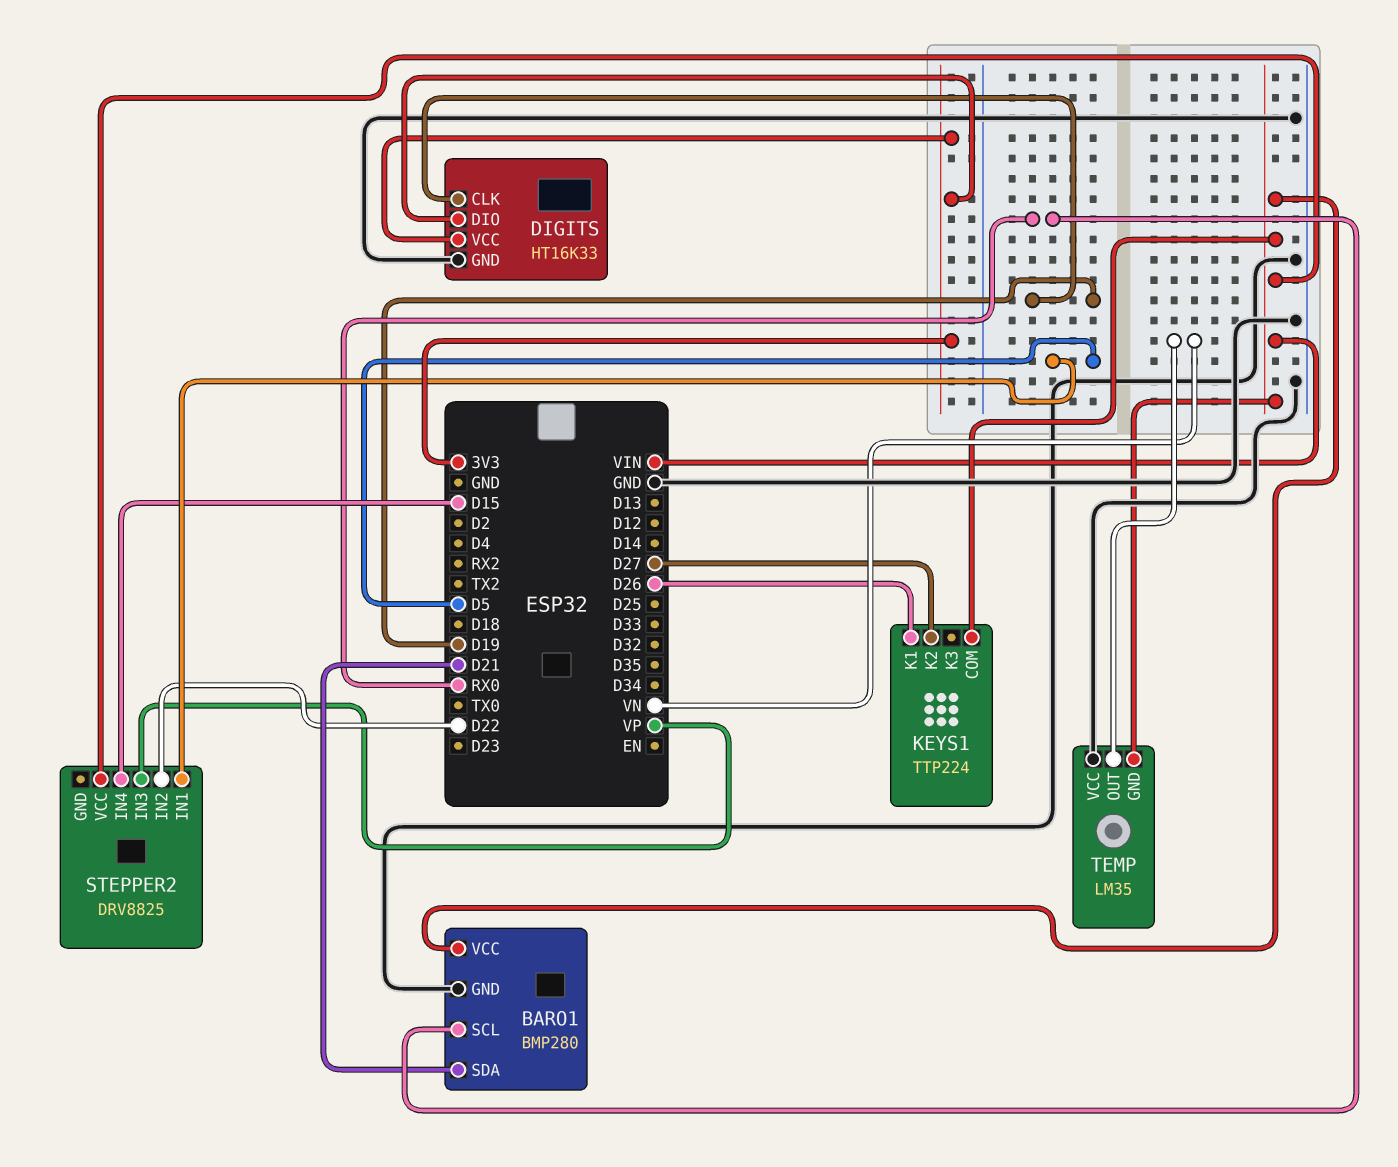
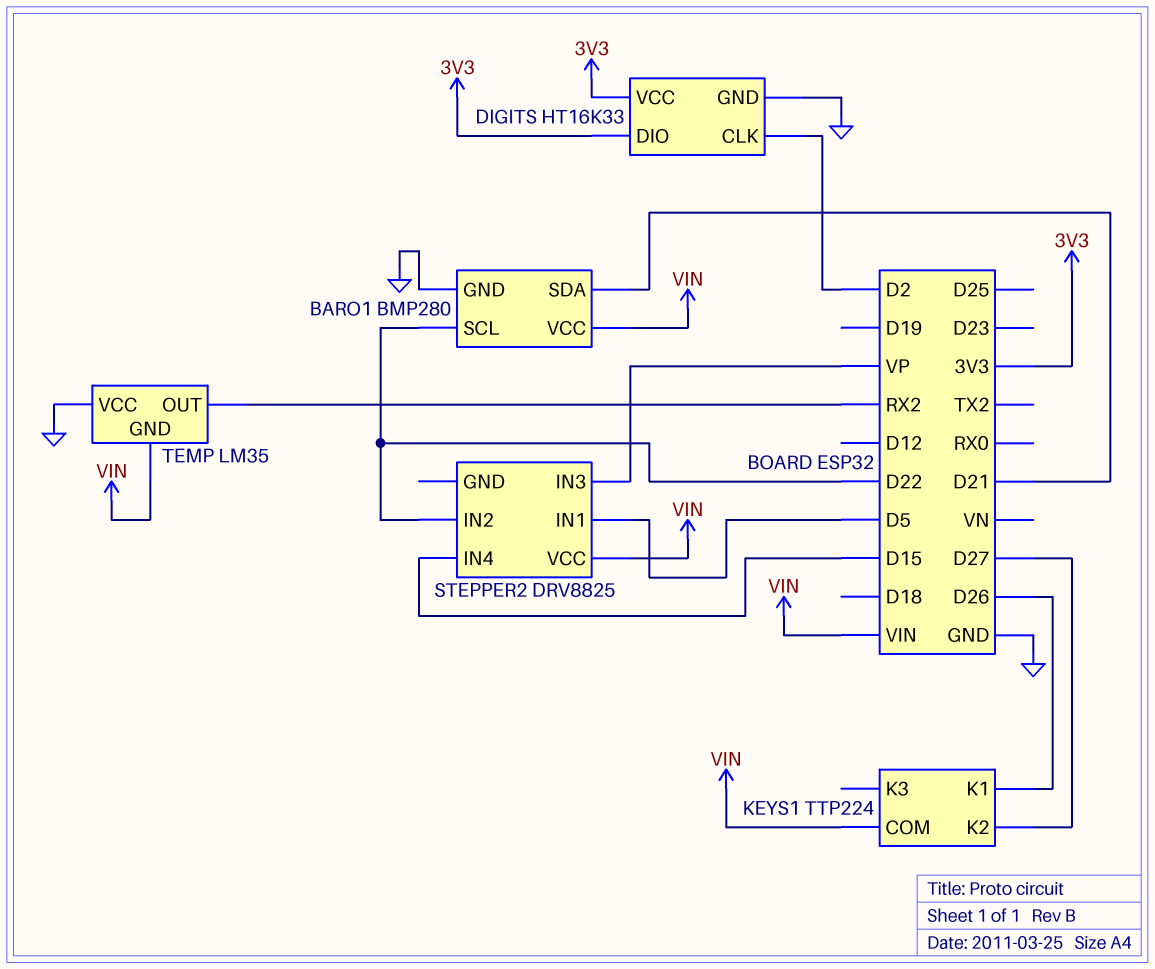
BARO1 pin SCL: RX0 -> D22
DIGITS pin CLK: D19 -> D2
TEMP pin OUT: VN -> RX2

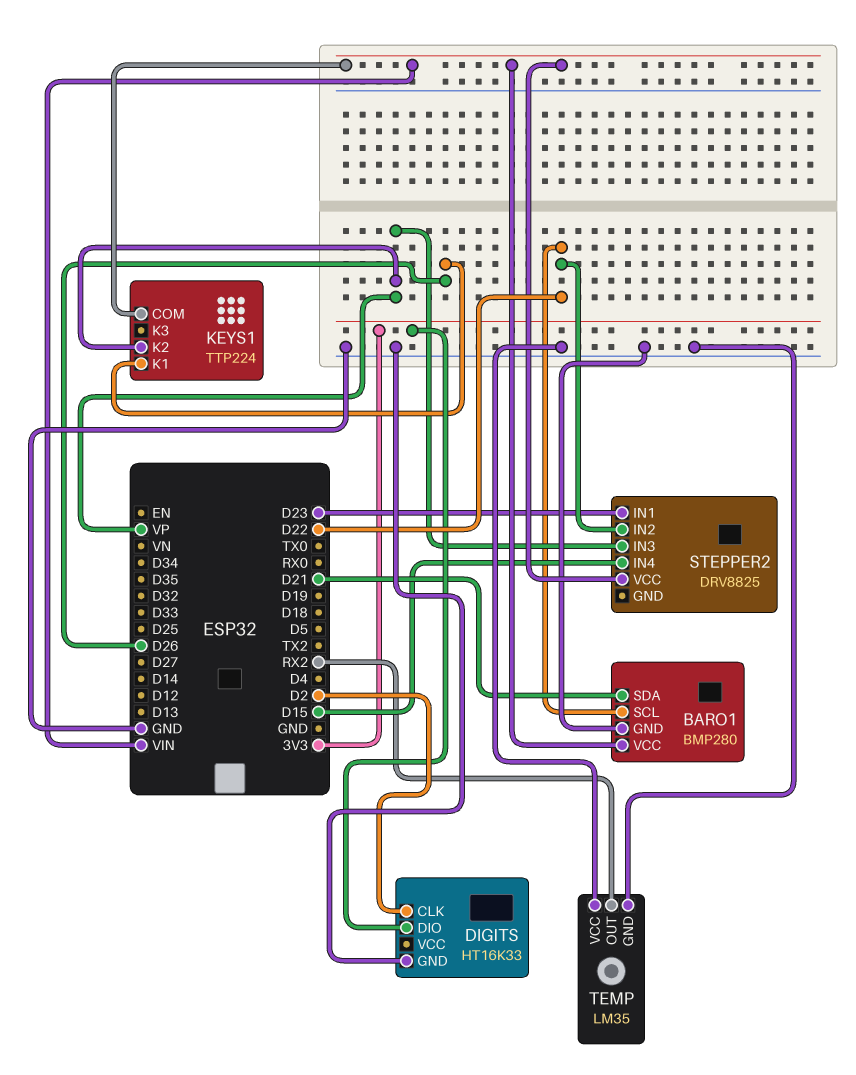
DIGITS pin VCC: 3V3 -> none
KEYS1 pin K2: D27 -> VP
STEPPER2 pin IN1: D5 -> D23
TEMP pin GND: VIN -> GND

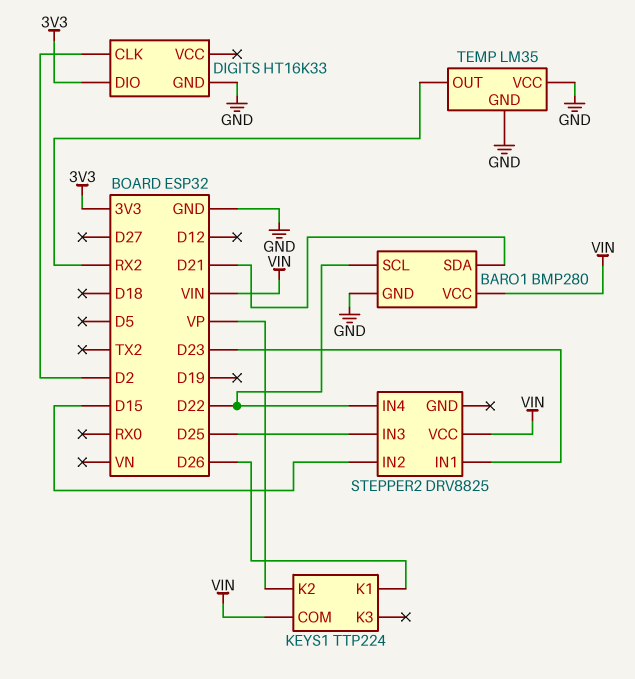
STEPPER2 pin IN2: D22 -> D15
STEPPER2 pin IN3: VP -> D25
STEPPER2 pin IN4: D15 -> D22

